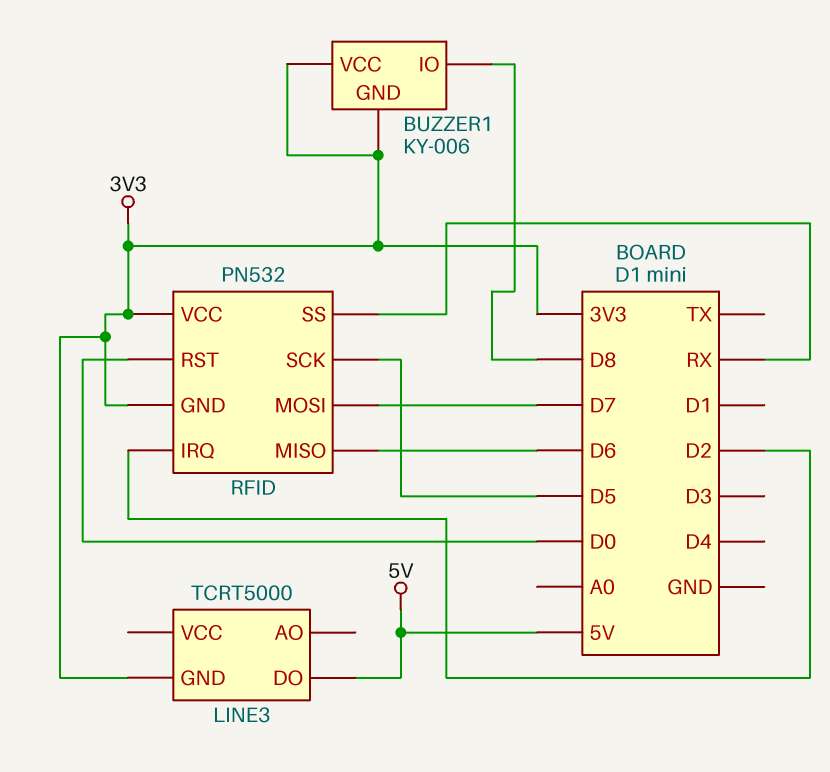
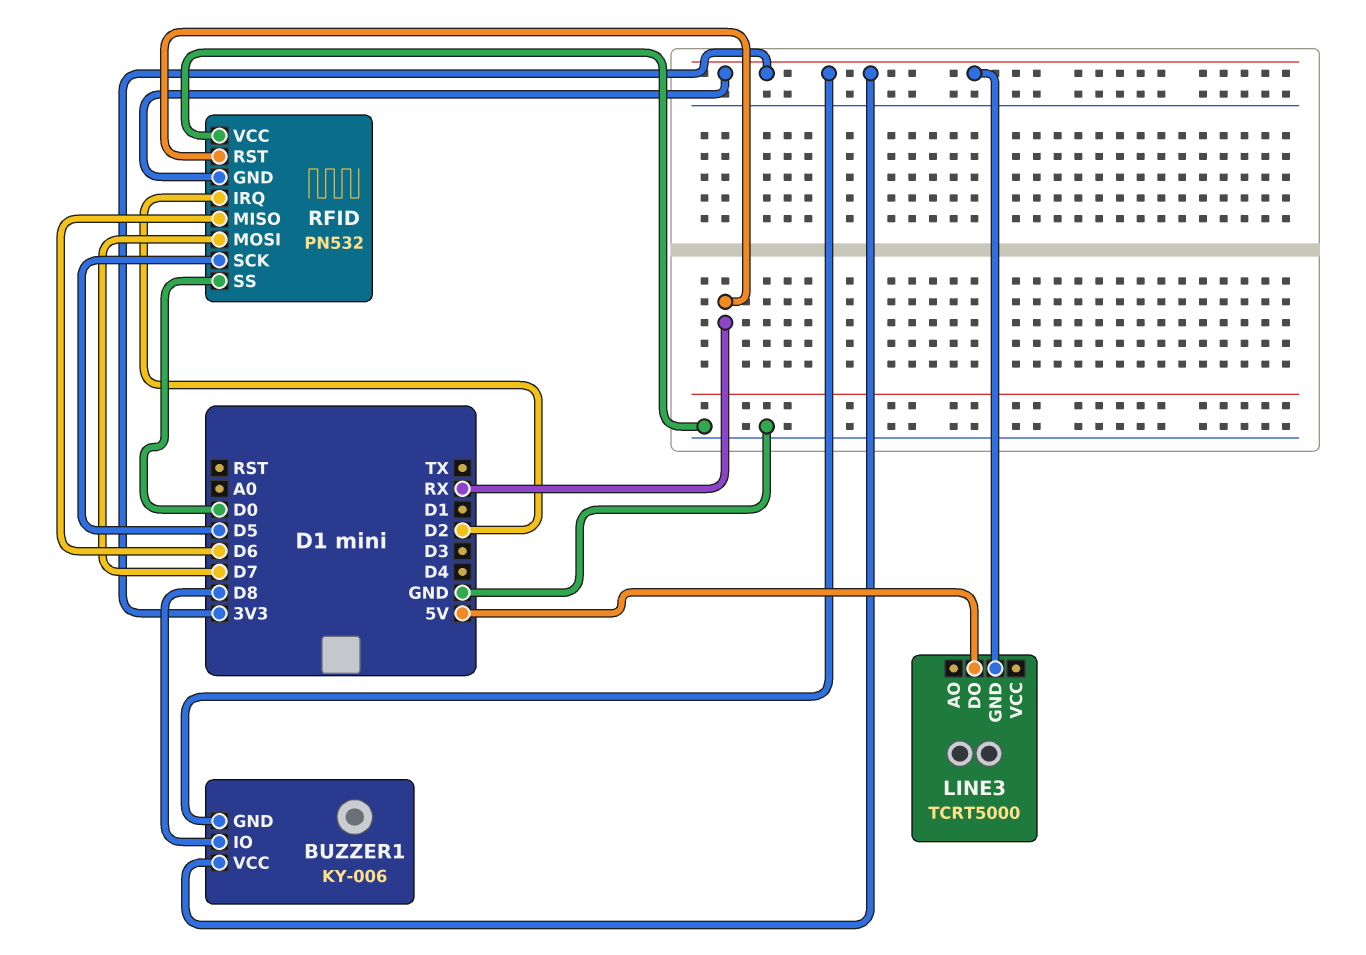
RFID pin RST: D0 -> RX
RFID pin SS: RX -> D0
RFID pin VCC: 3V3 -> GND

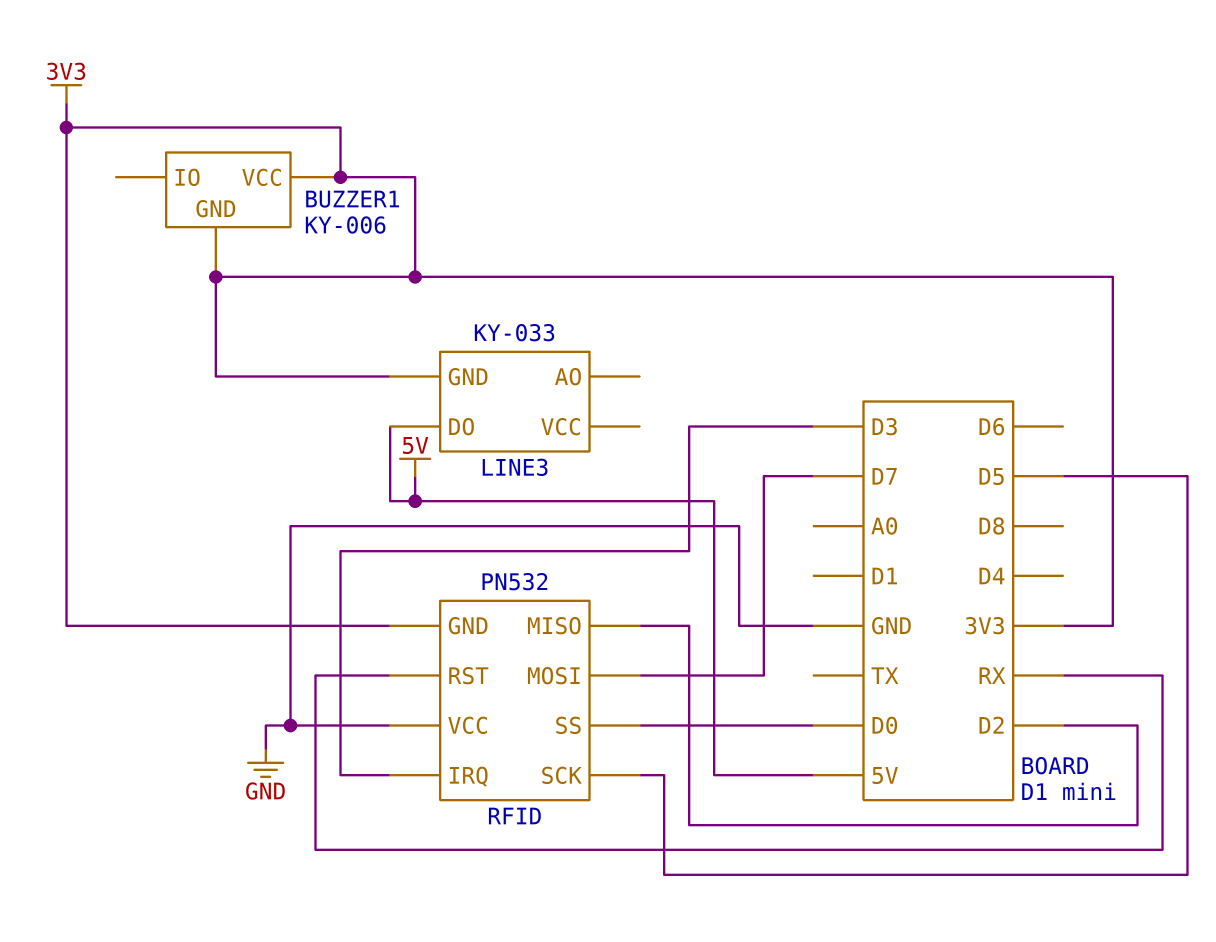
BUZZER1 pin IO: D8 -> none
LINE3: TCRT5000 -> KY-033
RFID pin IRQ: D2 -> D3
RFID pin MISO: D6 -> D2

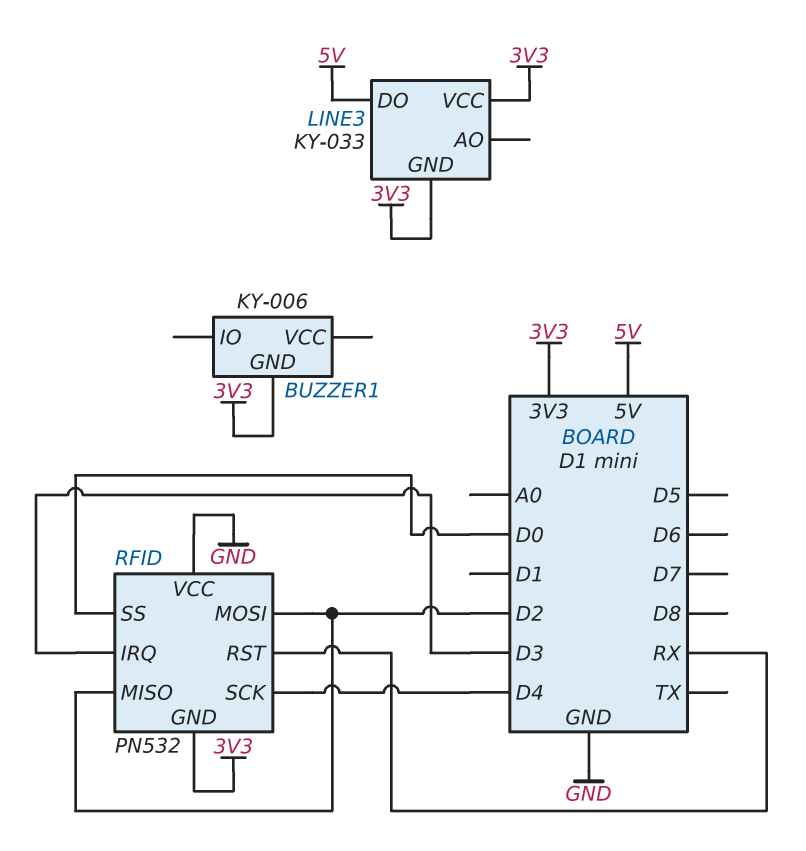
BUZZER1 pin VCC: 3V3 -> none
LINE3 pin VCC: none -> 3V3
RFID pin MOSI: D7 -> D2
RFID pin SCK: D5 -> D4

